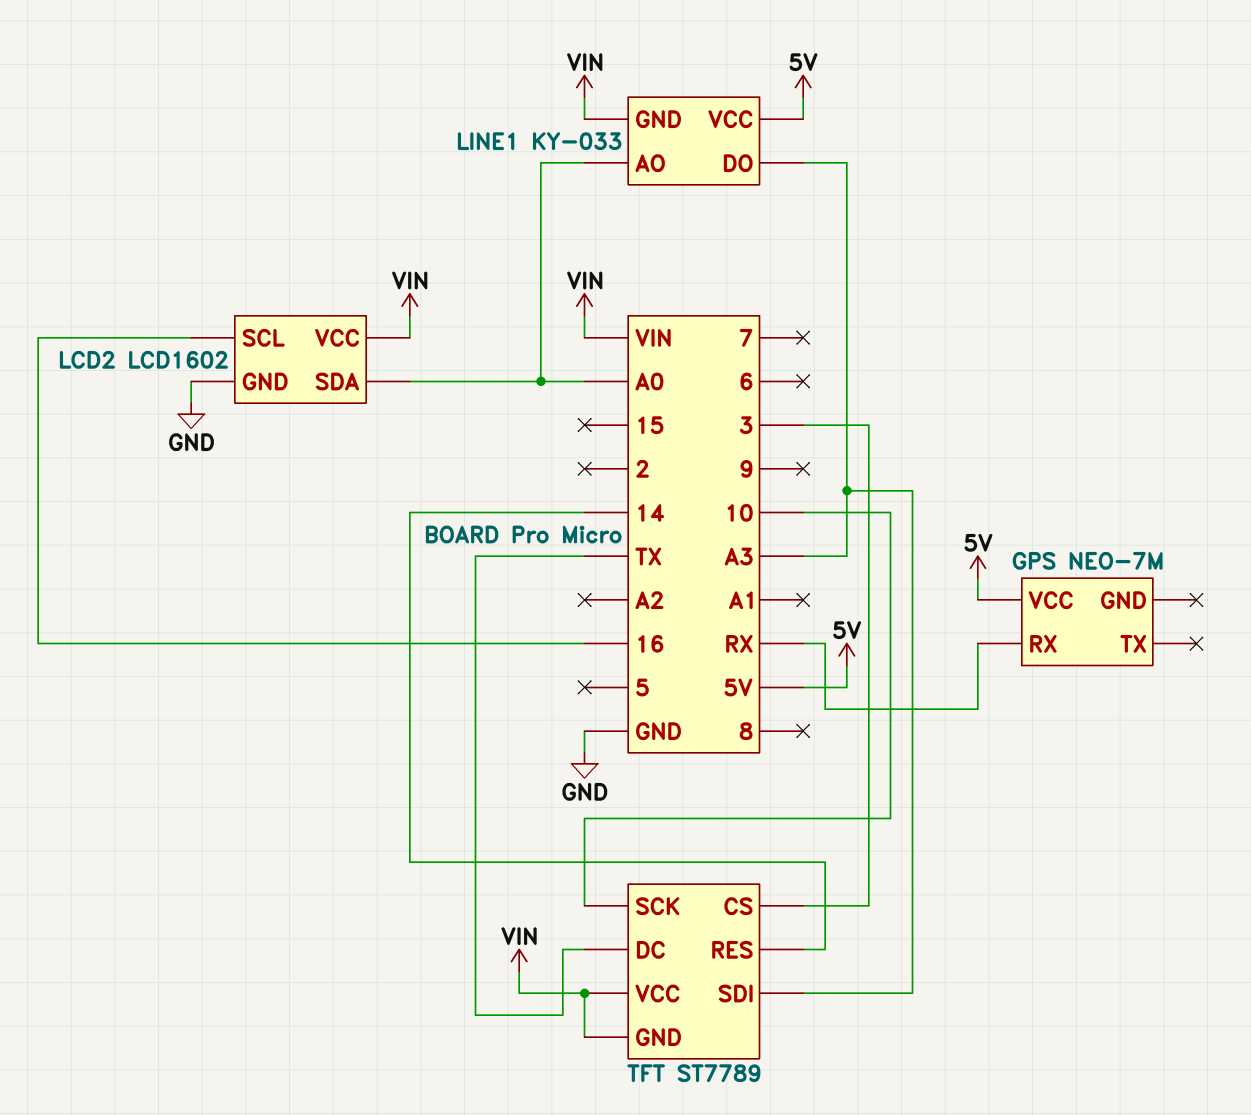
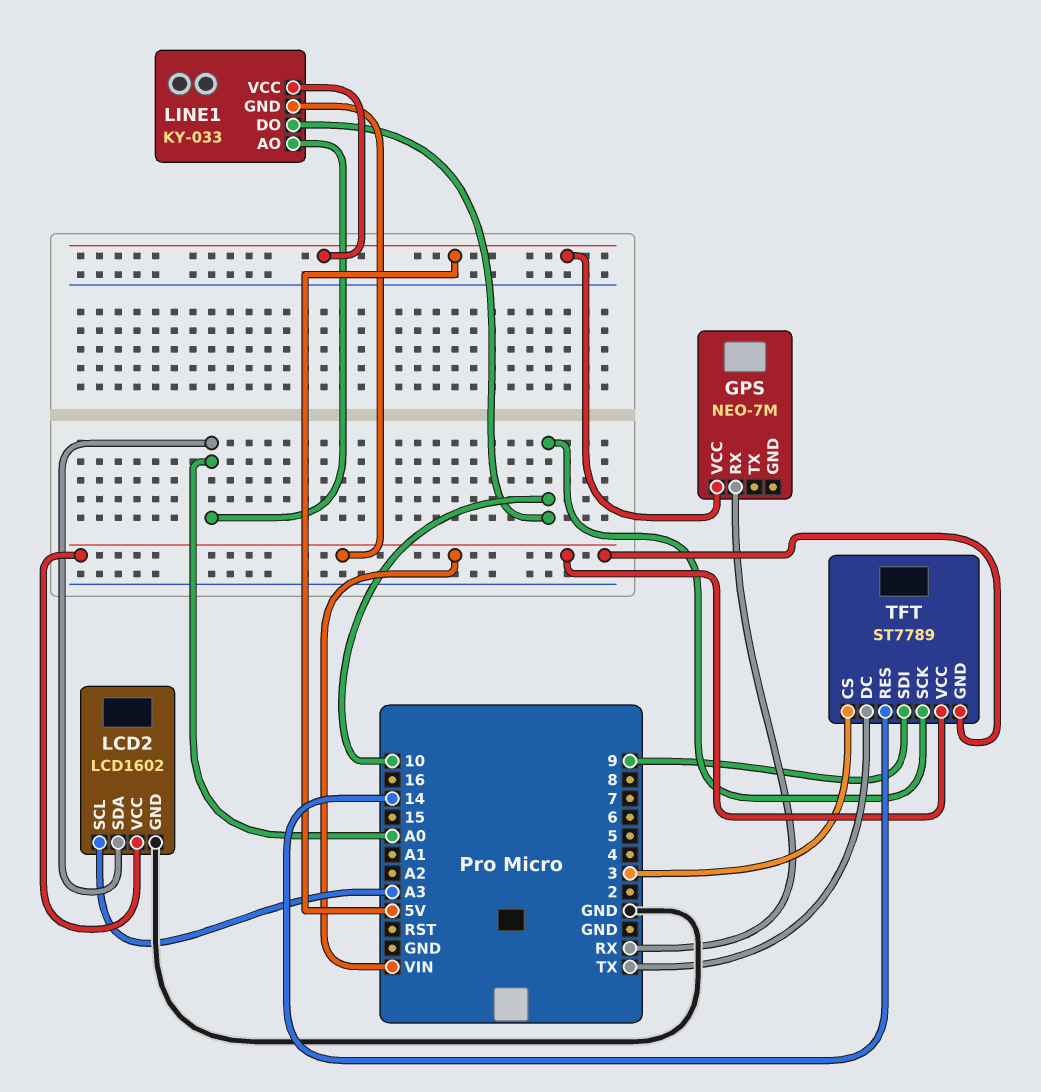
LCD2 pin SCL: 16 -> A3
LINE1 pin DO: A3 -> 10
TFT pin SDI: A3 -> 9

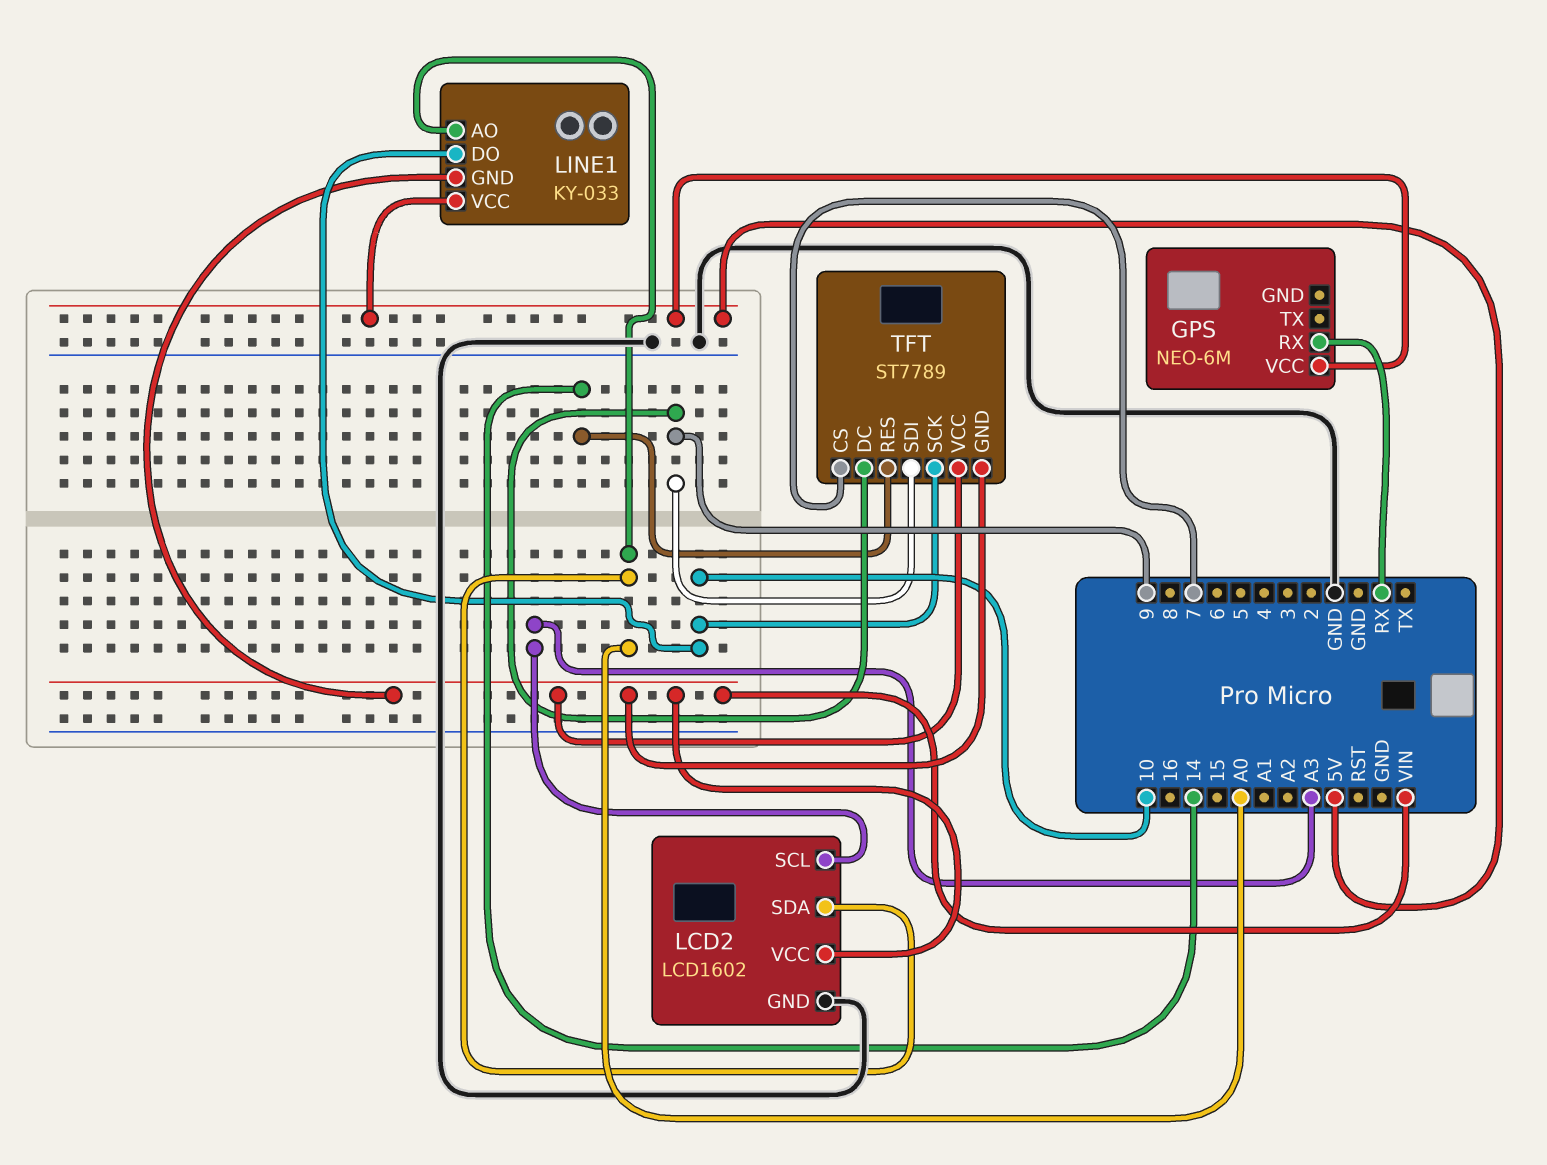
GPS: NEO-7M -> NEO-6M
TFT pin CS: 3 -> 7
TFT pin DC: TX -> 9

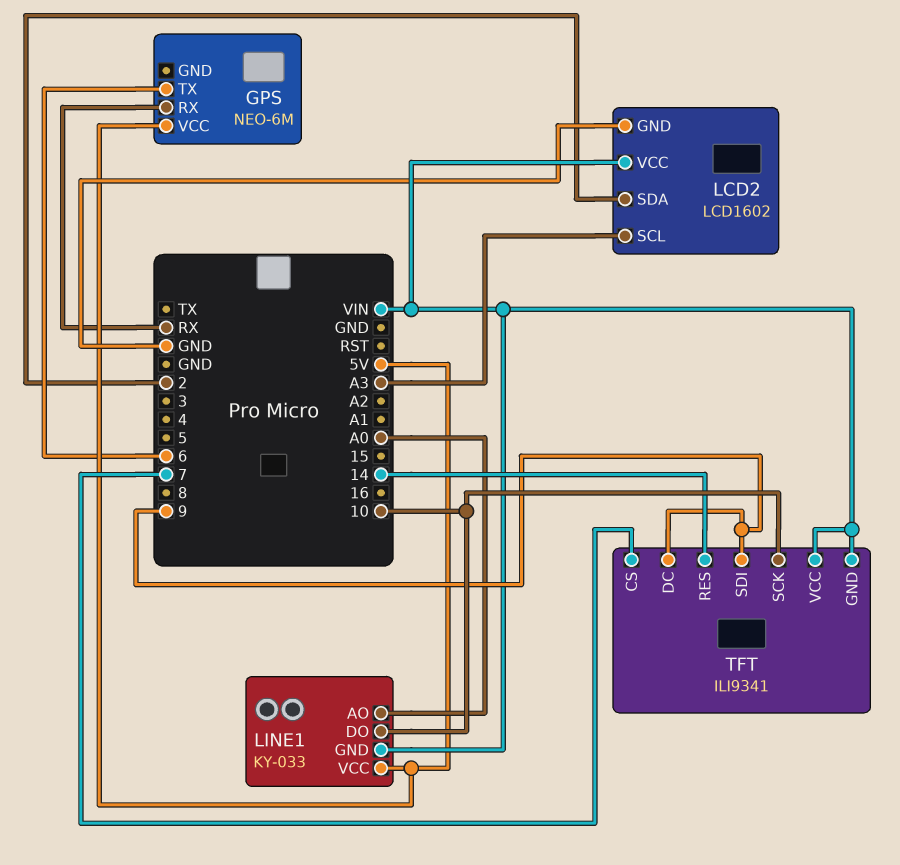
GPS pin TX: none -> 6
LCD2 pin SDA: A0 -> 2
TFT: ST7789 -> ILI9341

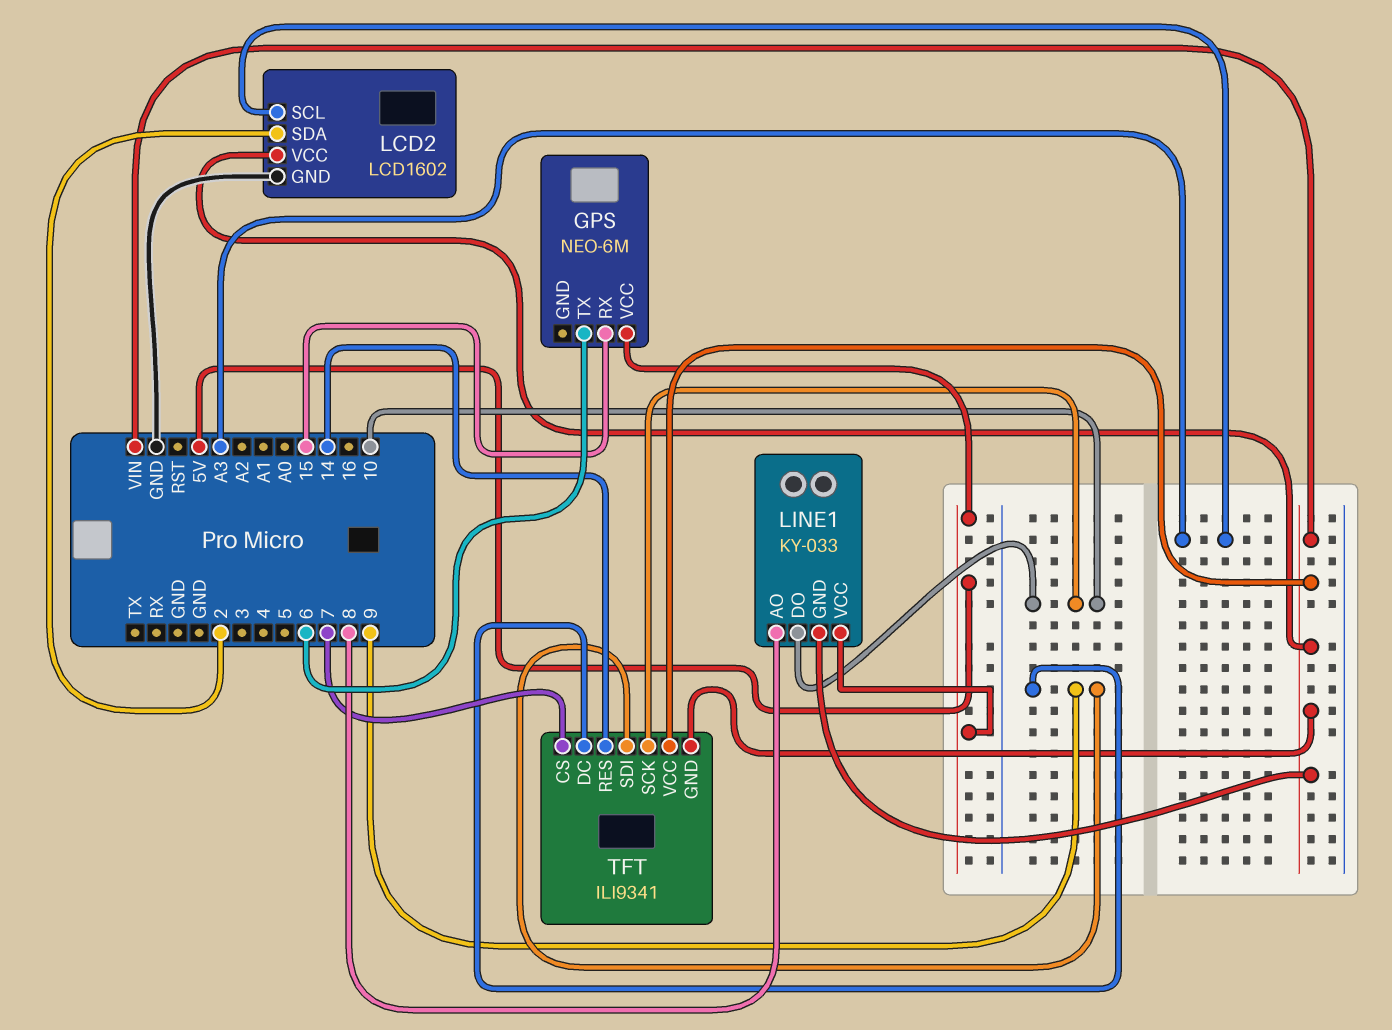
GPS pin RX: RX -> 15
LINE1 pin AO: A0 -> 8

